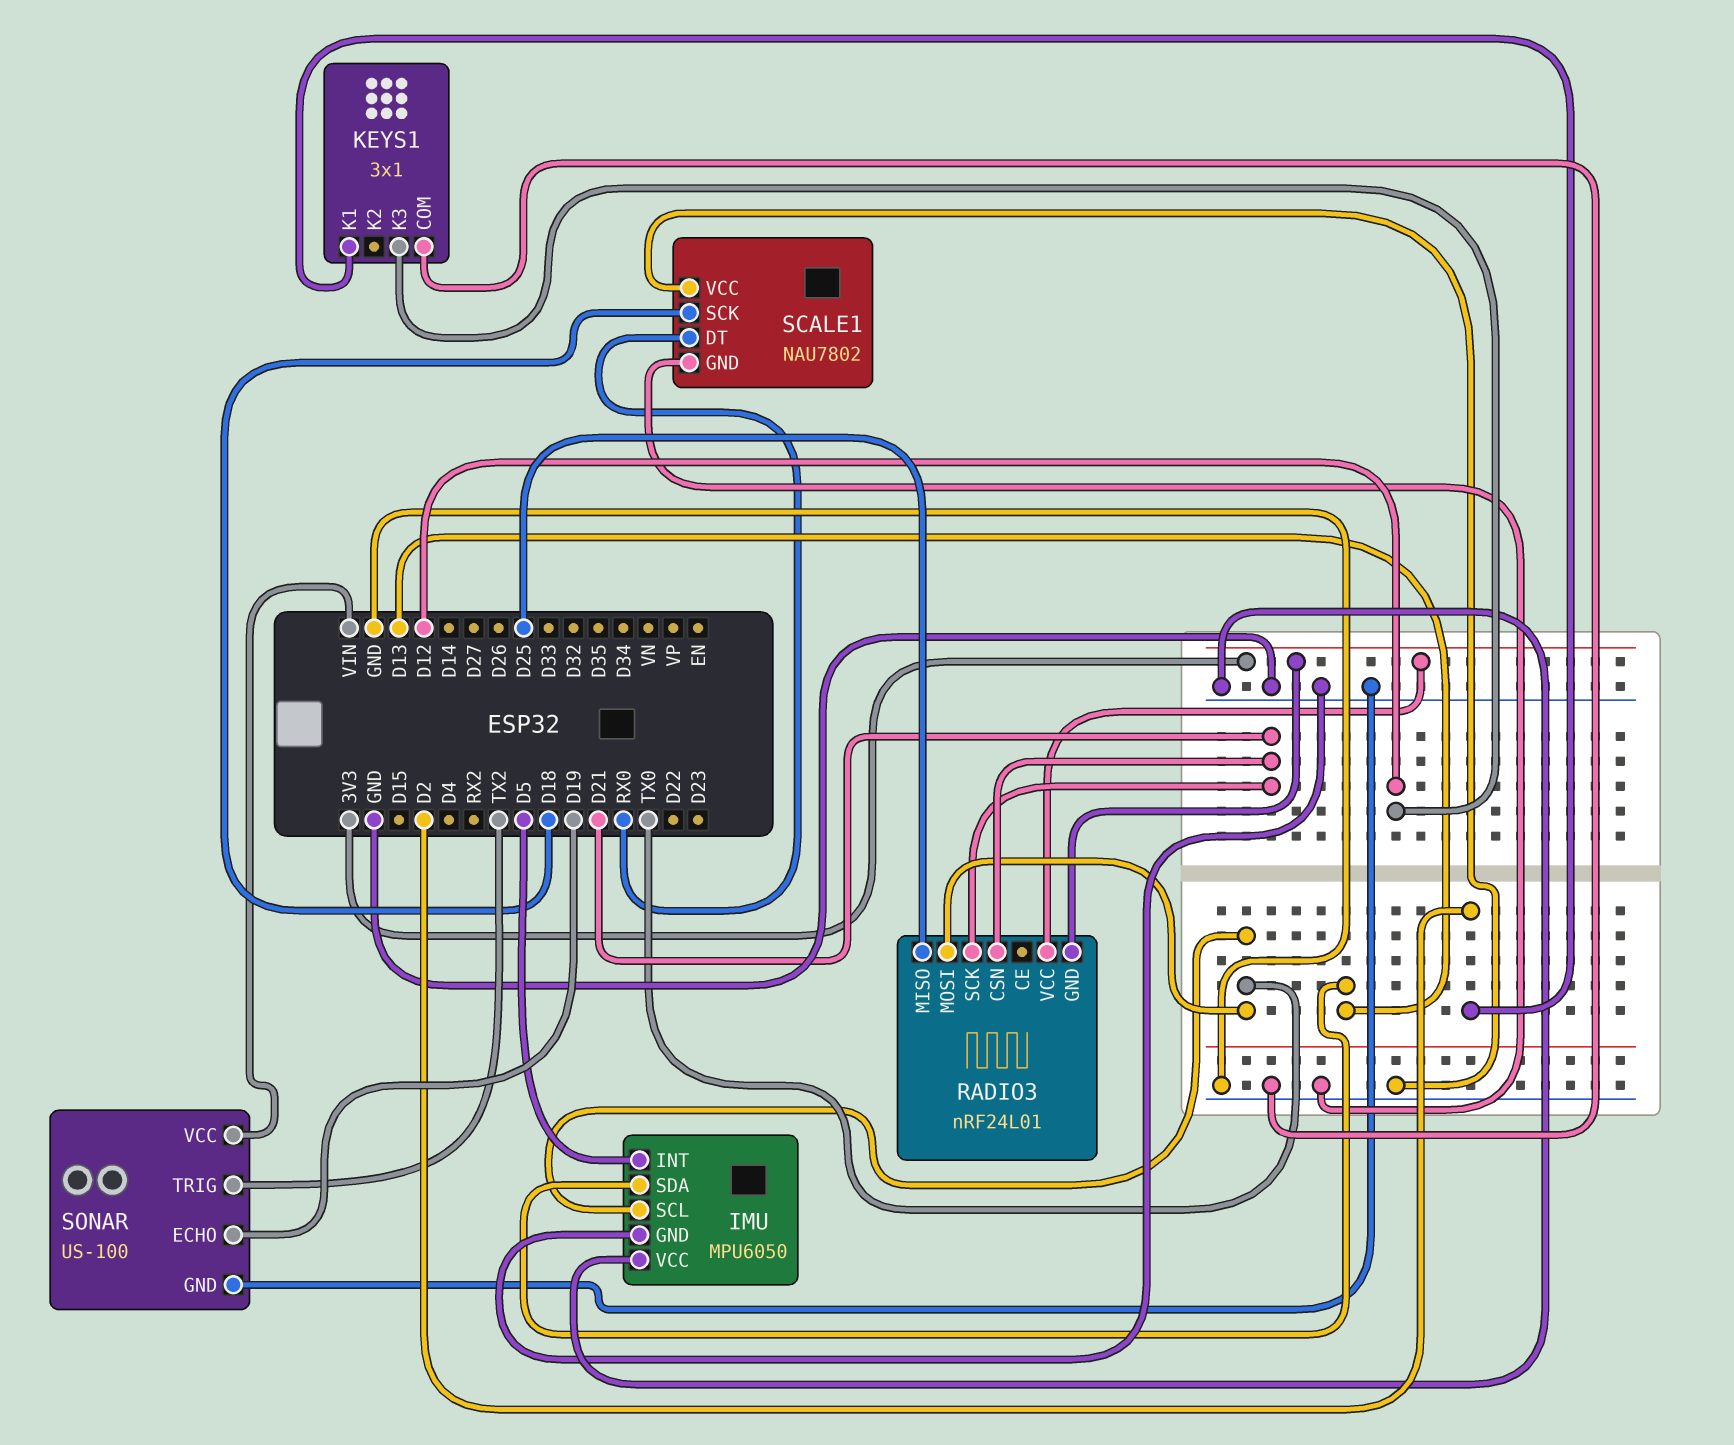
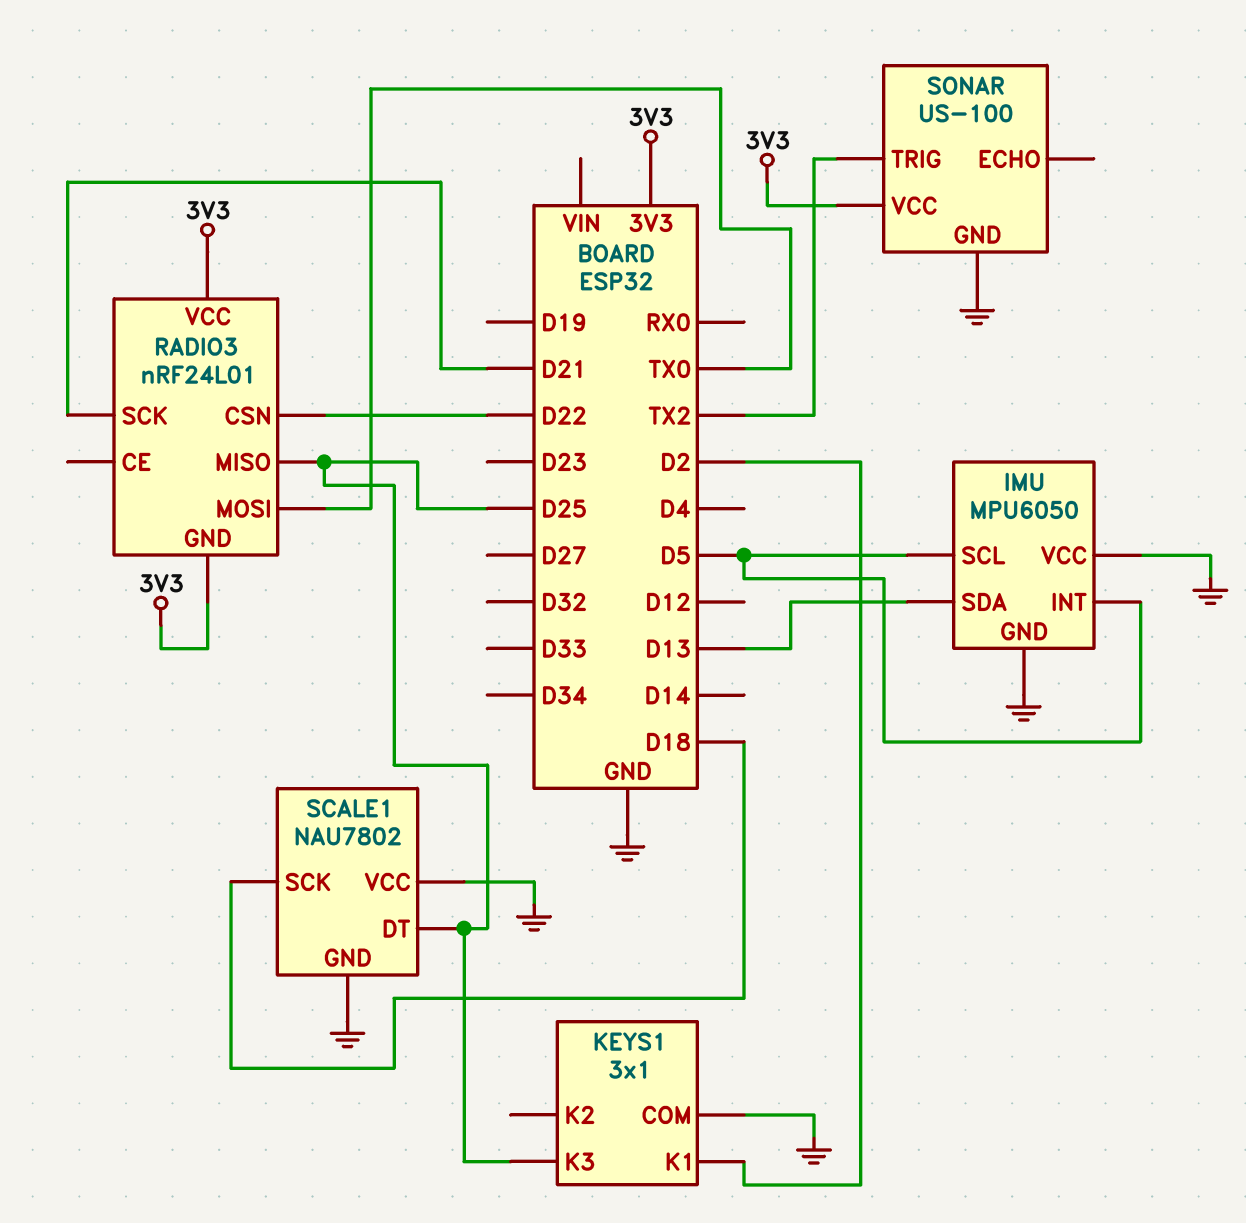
IMU pin SCL: TX0 -> D5
KEYS1 pin K3: D12 -> D25
RADIO3 pin CSN: D21 -> D22
SCALE1 pin DT: RX0 -> D25
SONAR pin ECHO: D19 -> none
SONAR pin VCC: VIN -> 3V3

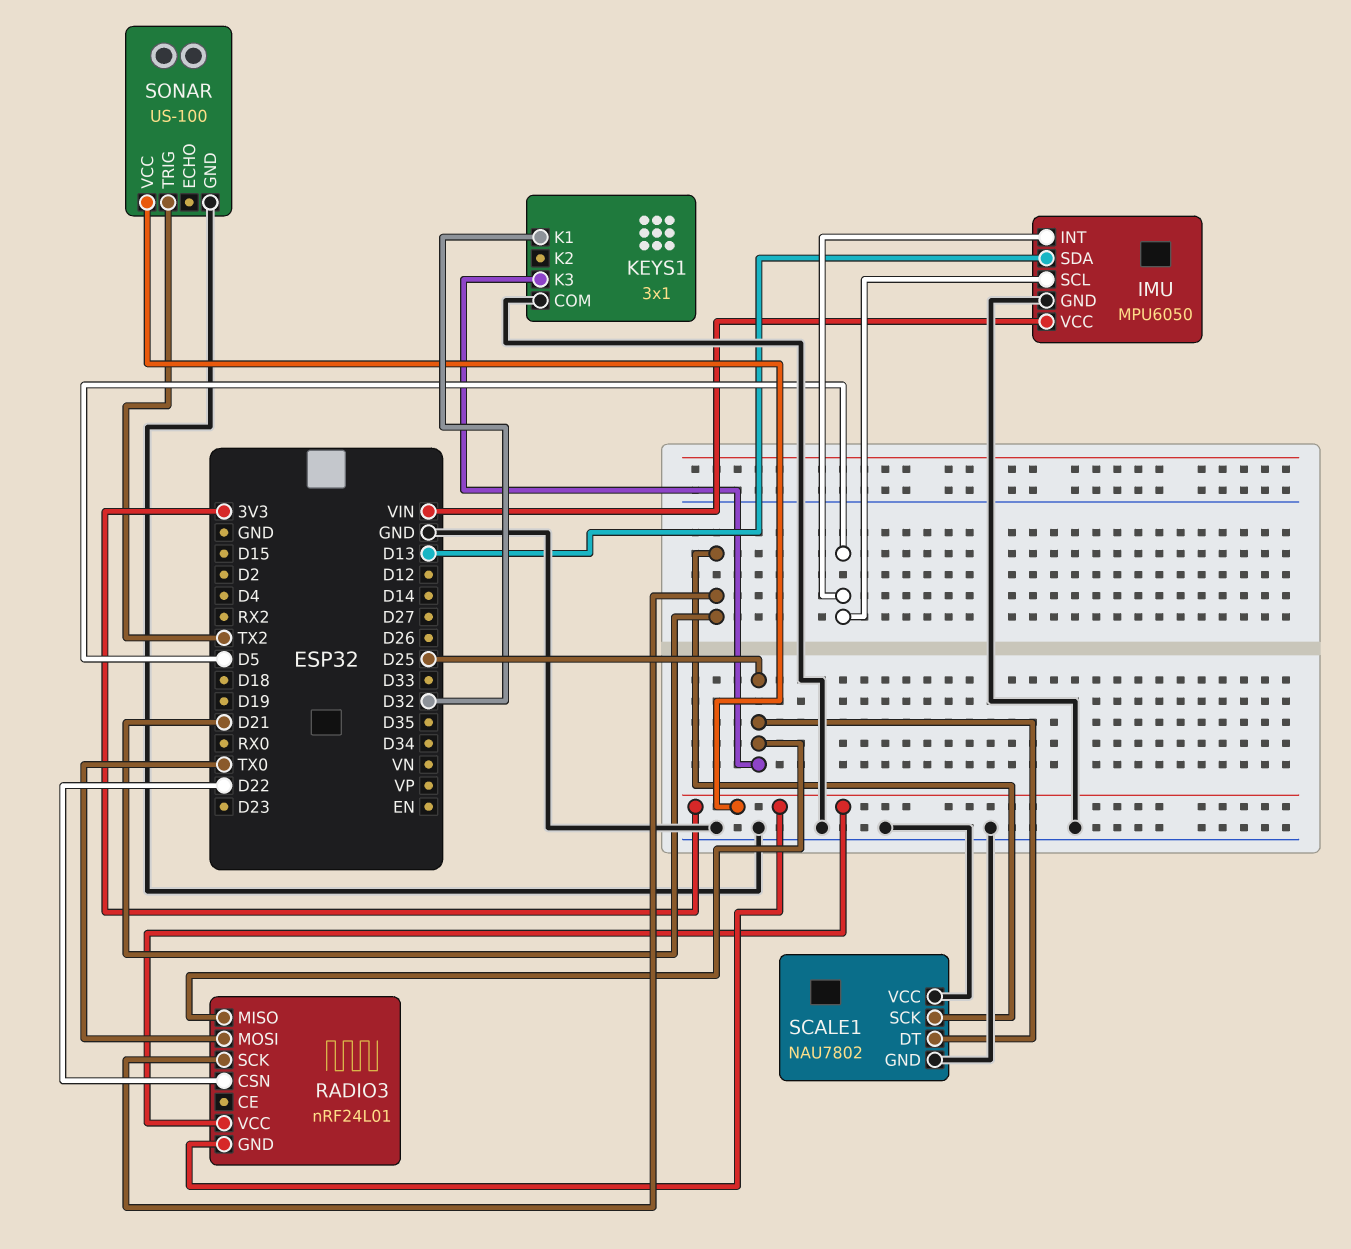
IMU pin VCC: GND -> VIN
KEYS1 pin K1: D2 -> D32
SCALE1 pin SCK: D18 -> D21

